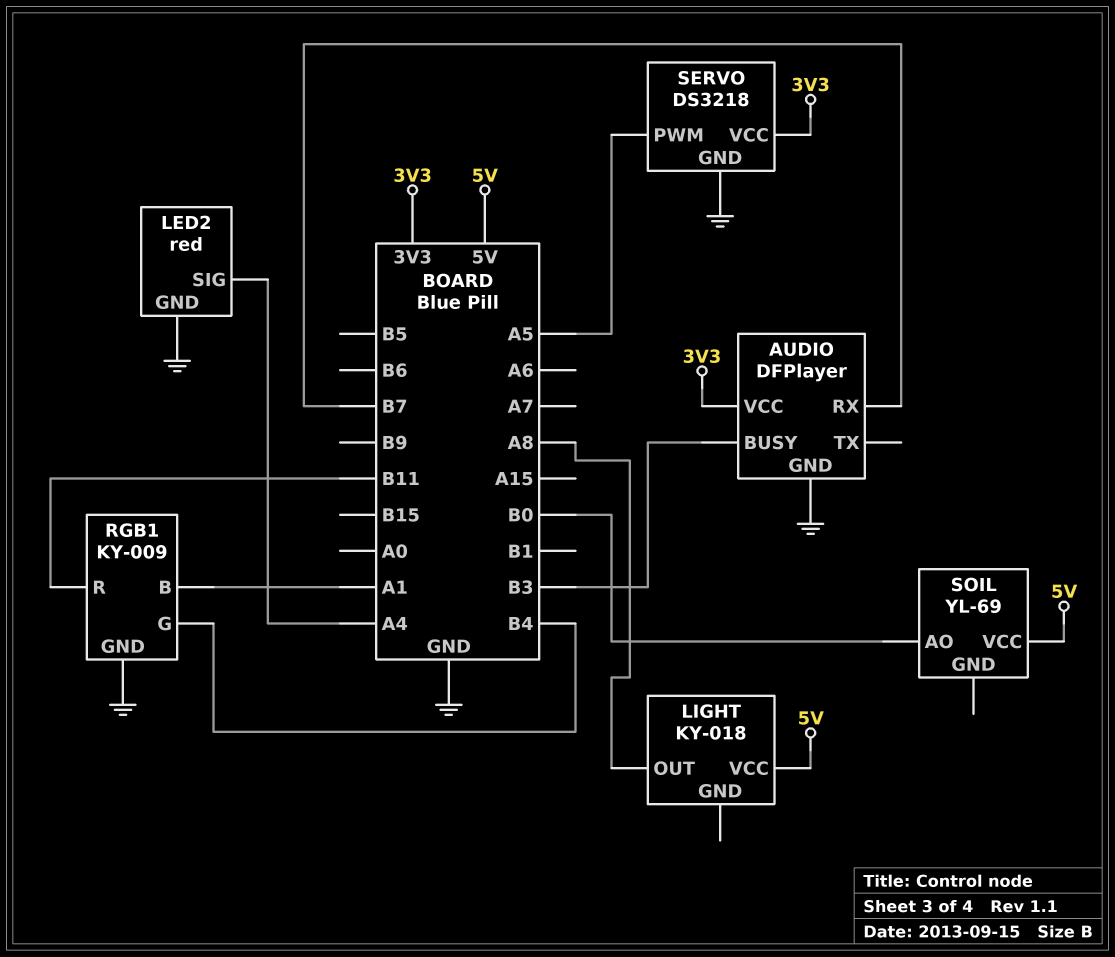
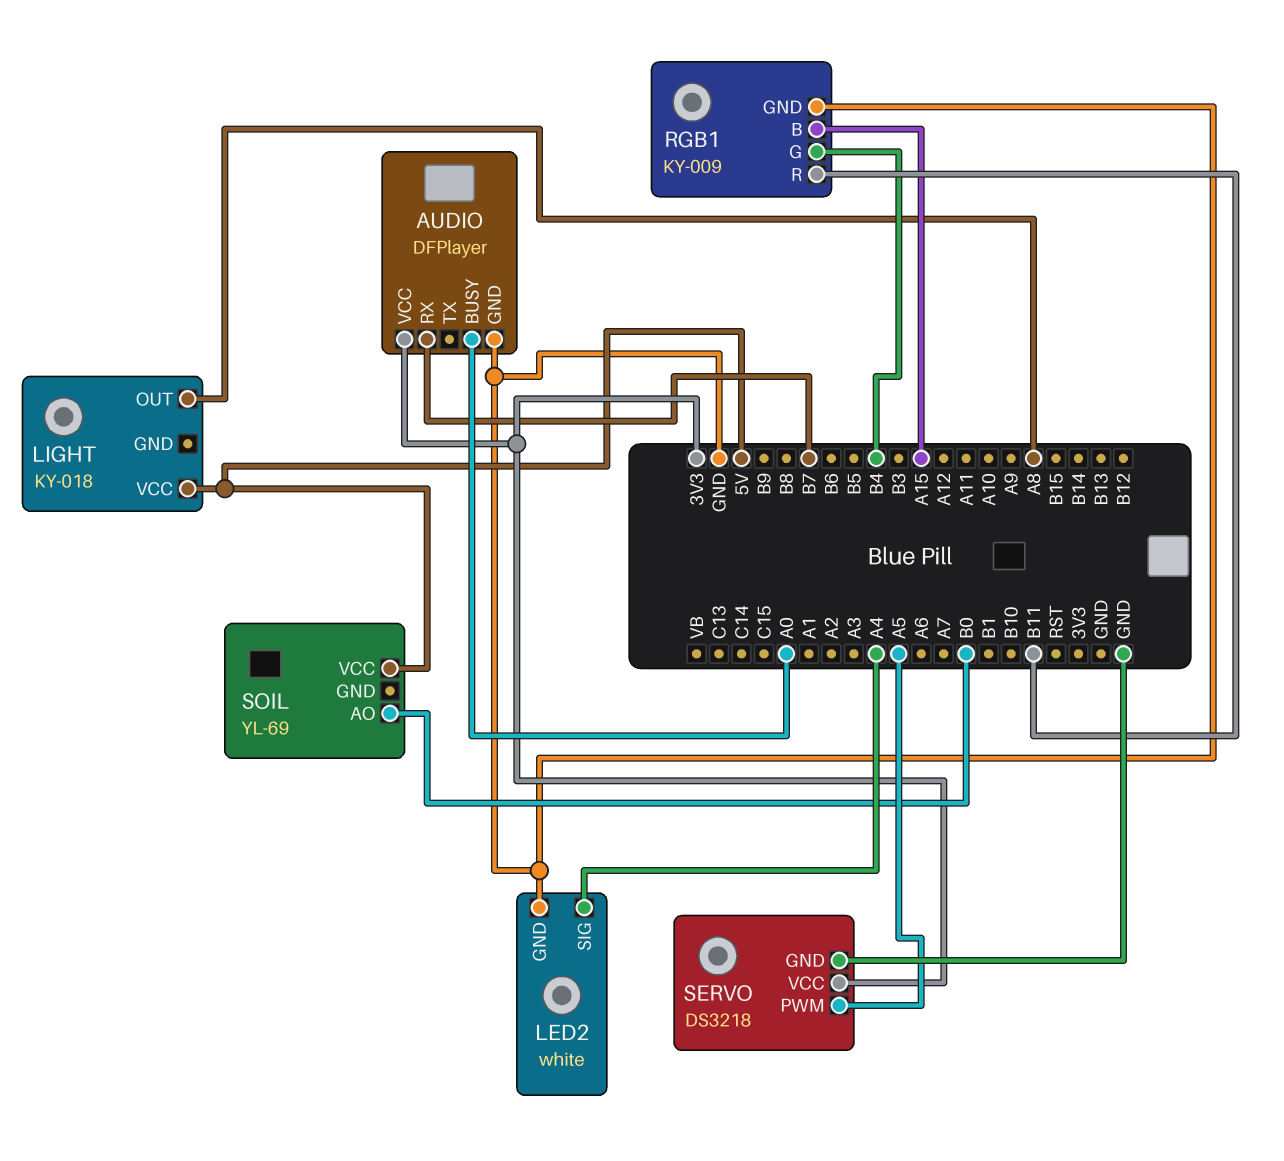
AUDIO pin BUSY: B3 -> A0
LED2: red -> white
RGB1 pin B: A1 -> A15

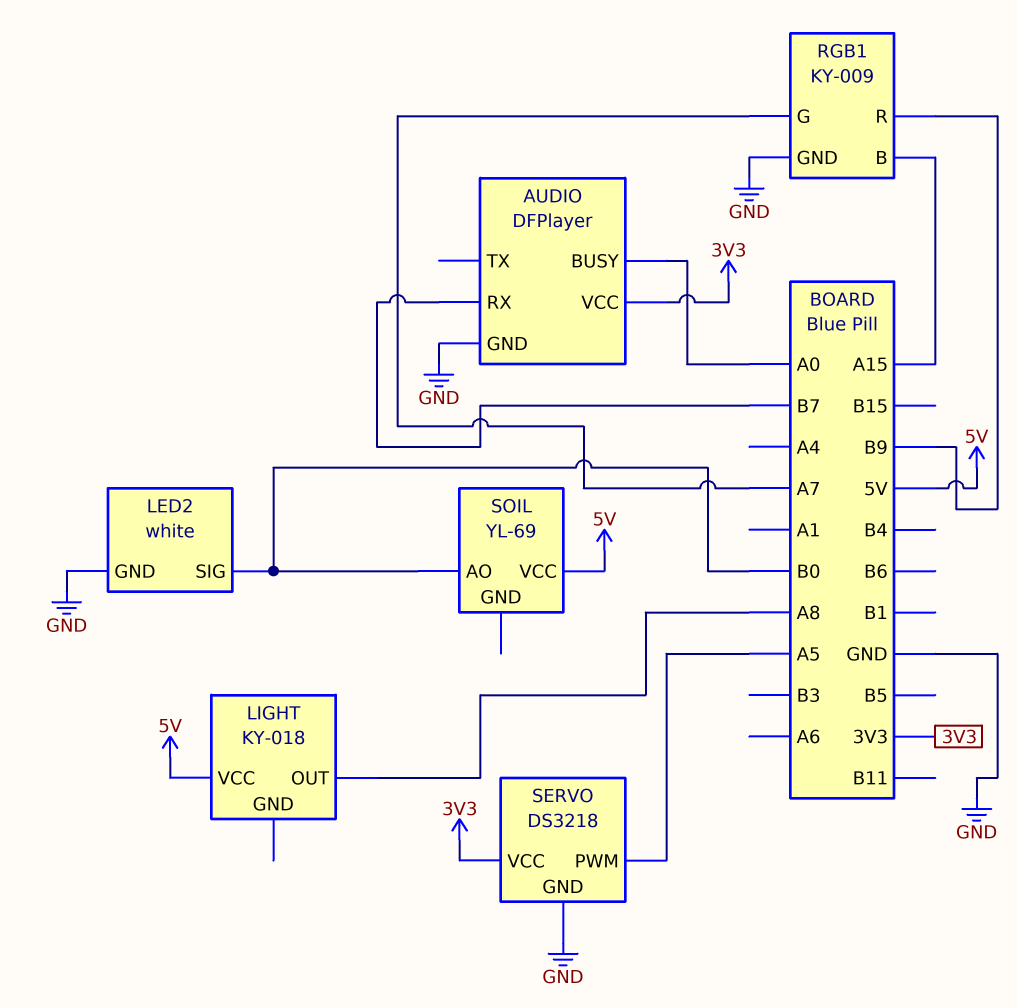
LED2 pin SIG: A4 -> B0
RGB1 pin G: B4 -> A7
RGB1 pin R: B11 -> B9

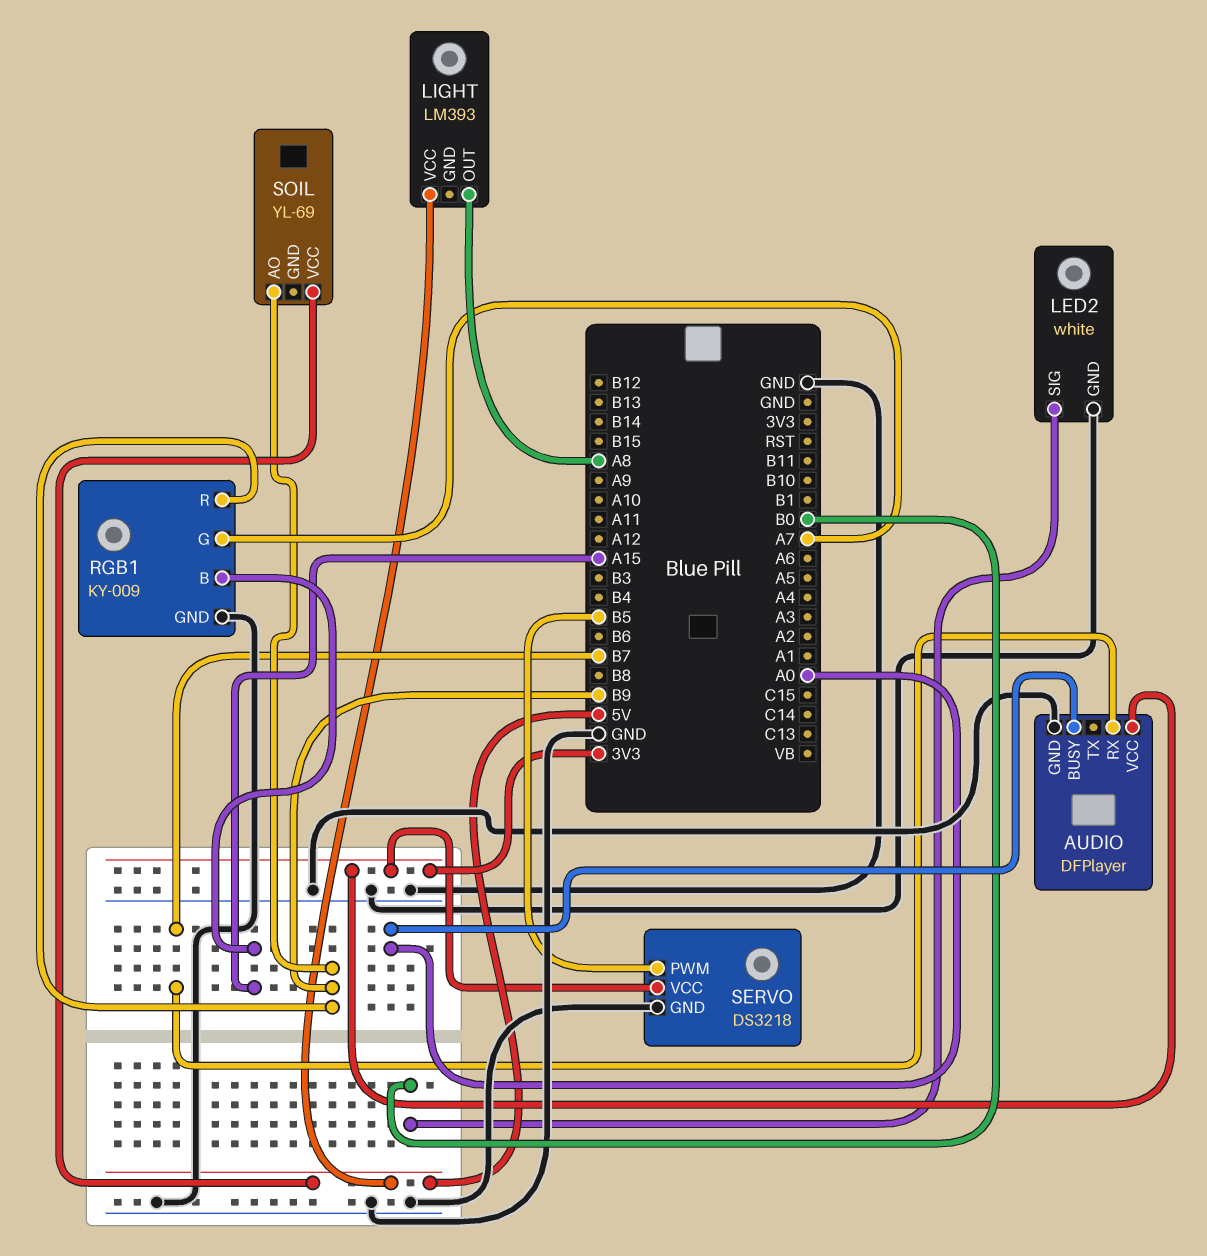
LIGHT: KY-018 -> LM393
SERVO pin PWM: A5 -> B5
SOIL pin AO: B0 -> B9

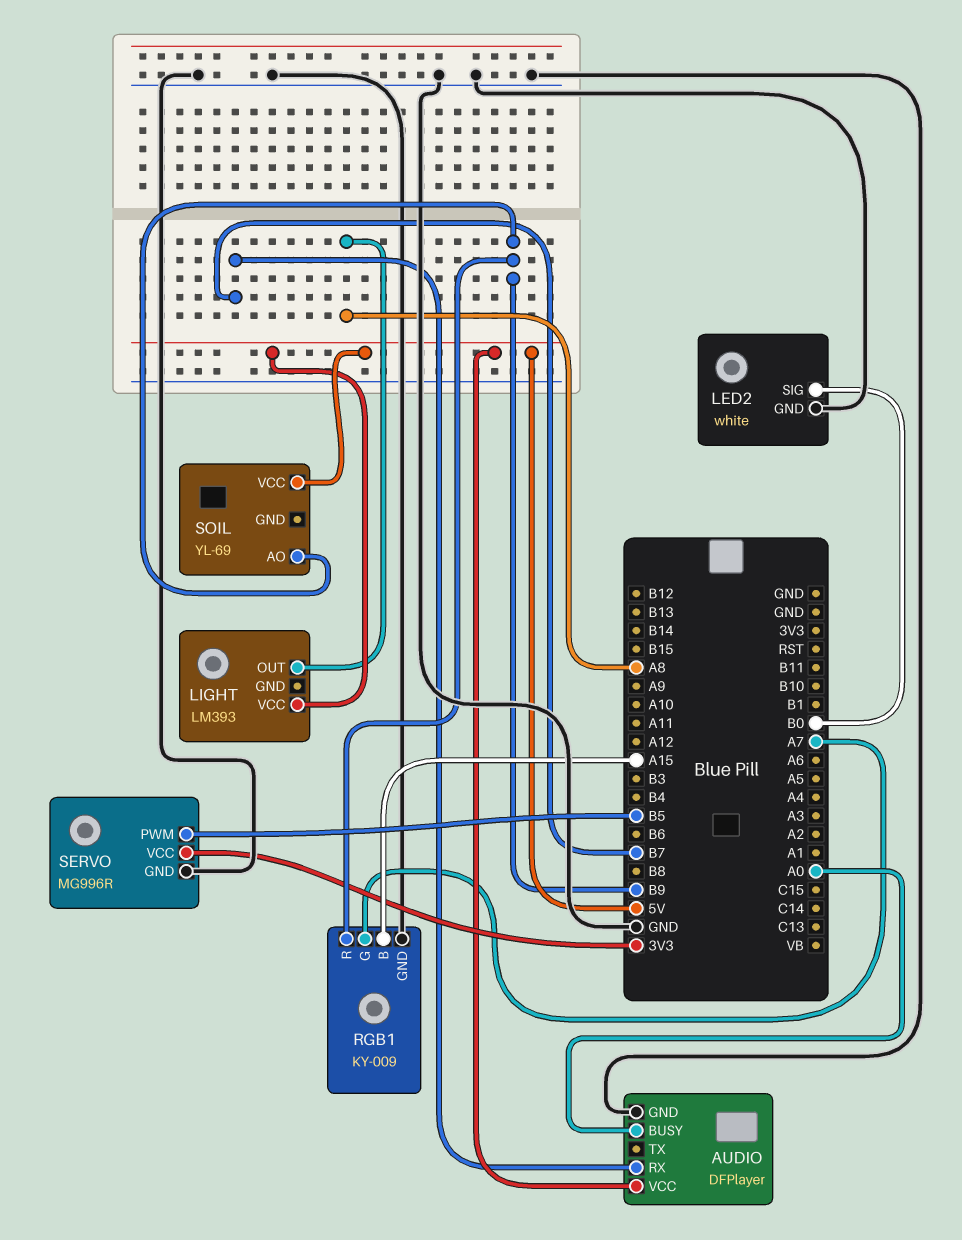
AUDIO pin VCC: 3V3 -> 5V
SERVO: DS3218 -> MG996R

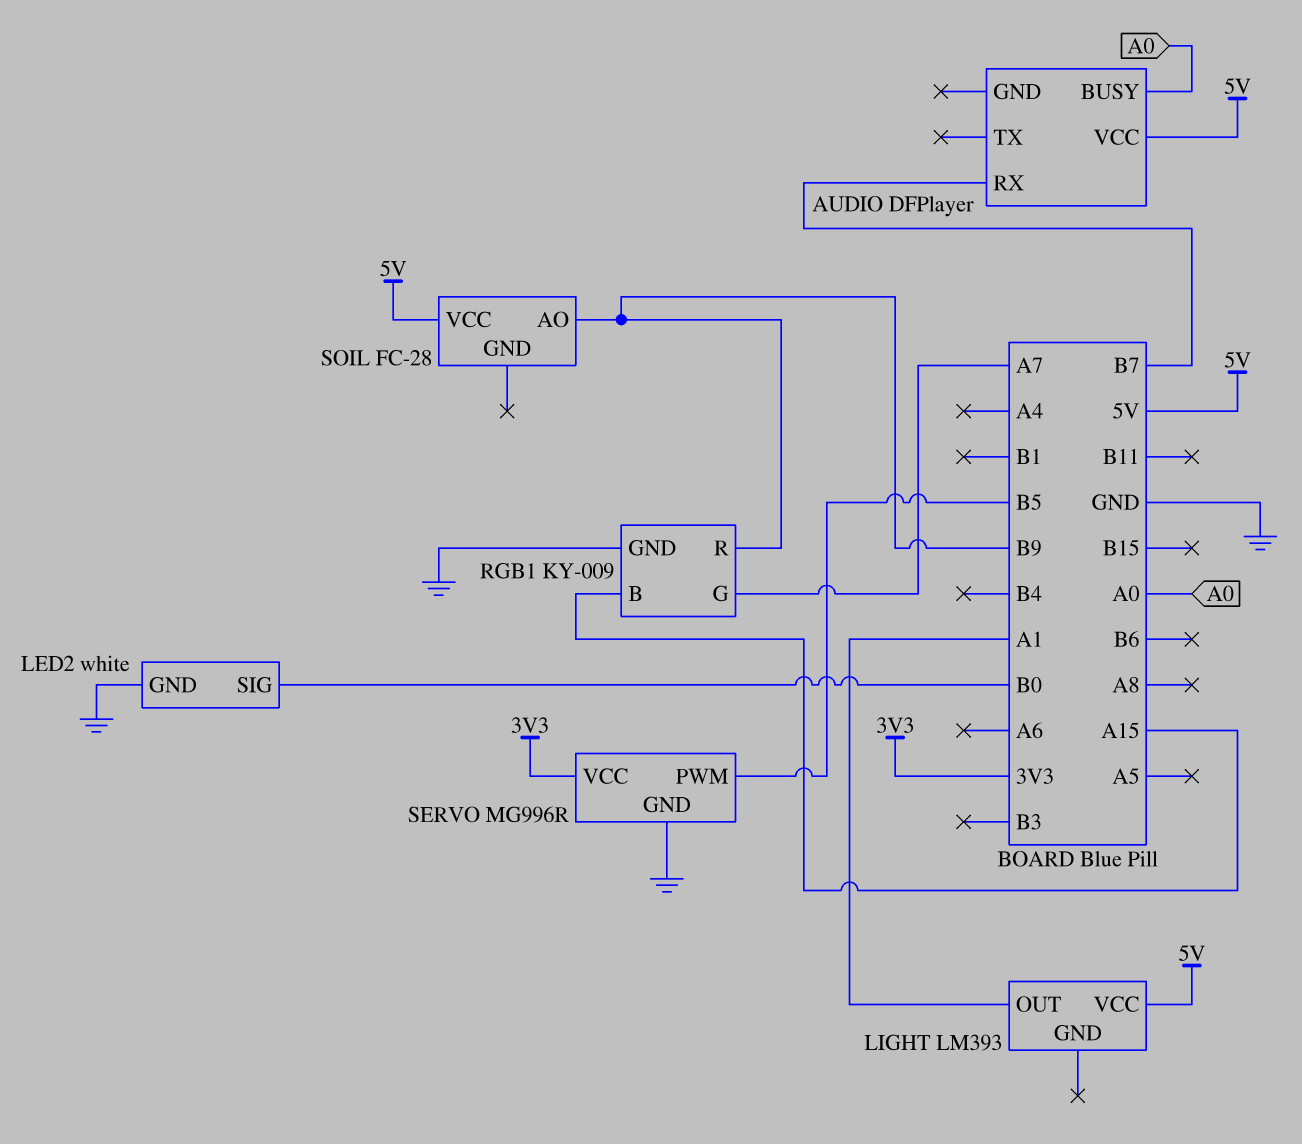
AUDIO pin GND: GND -> none
LIGHT pin OUT: A8 -> A1
SOIL: YL-69 -> FC-28

